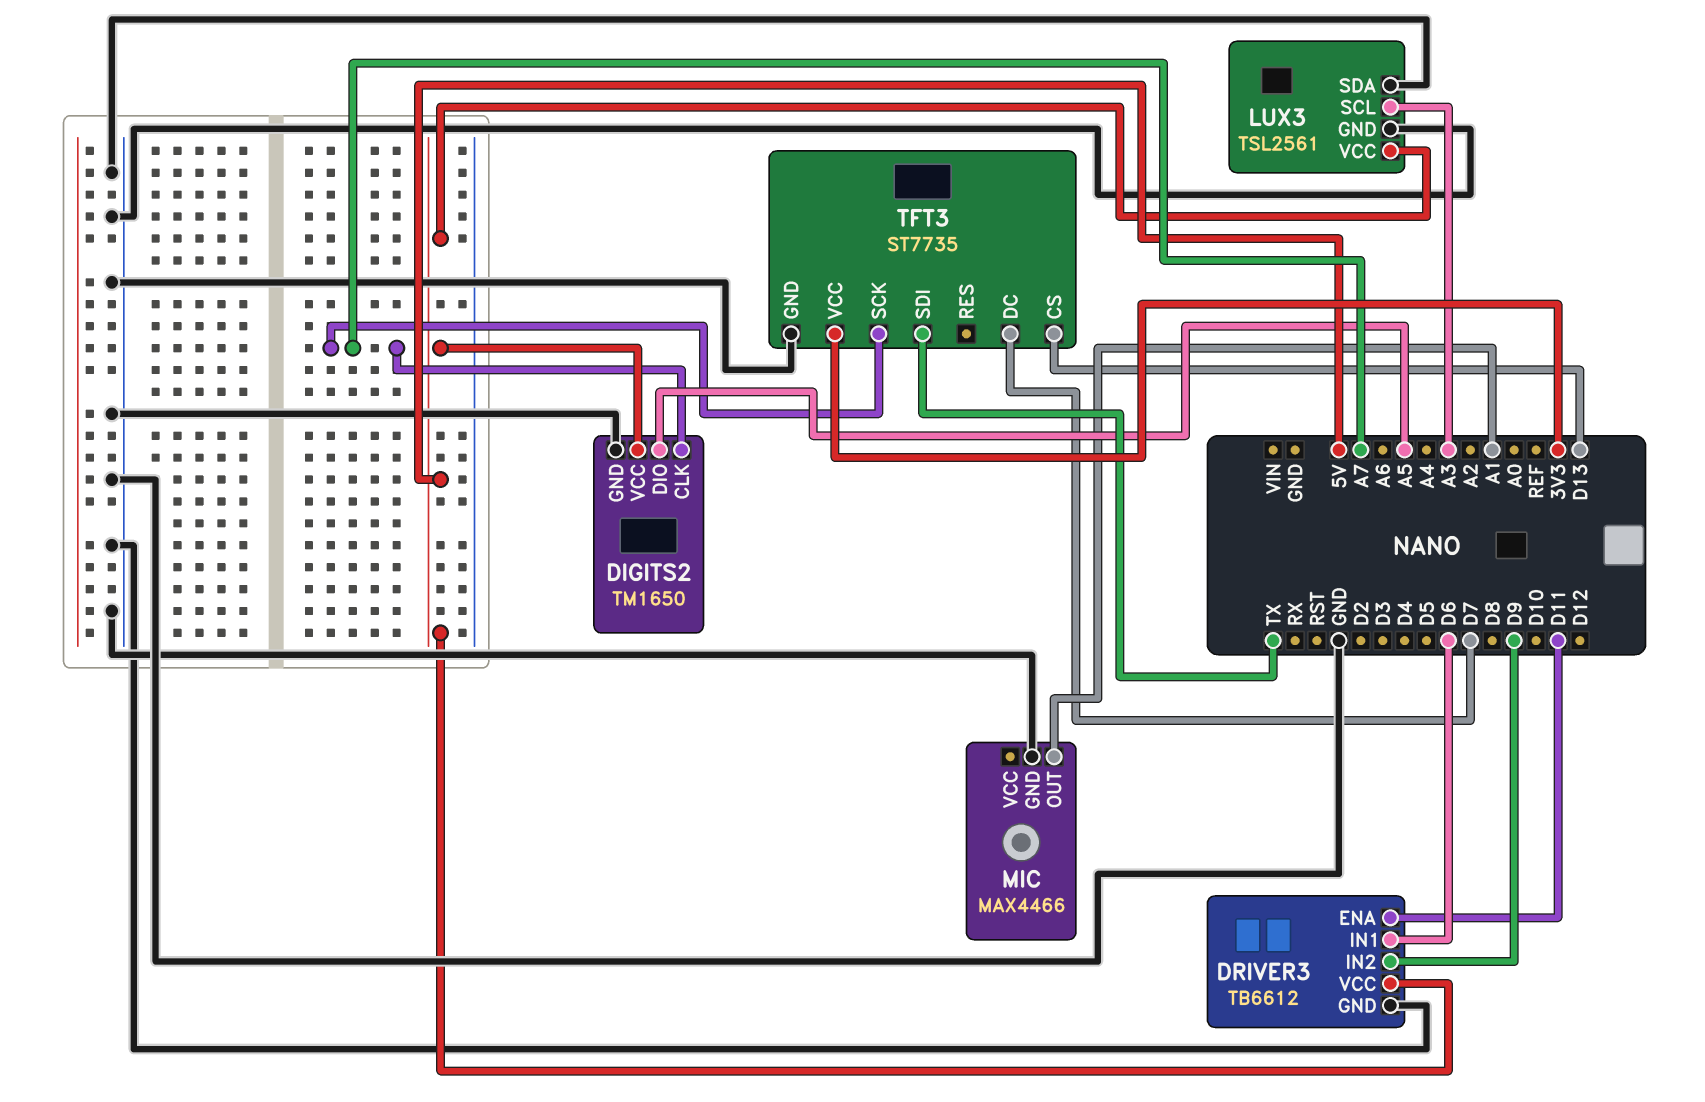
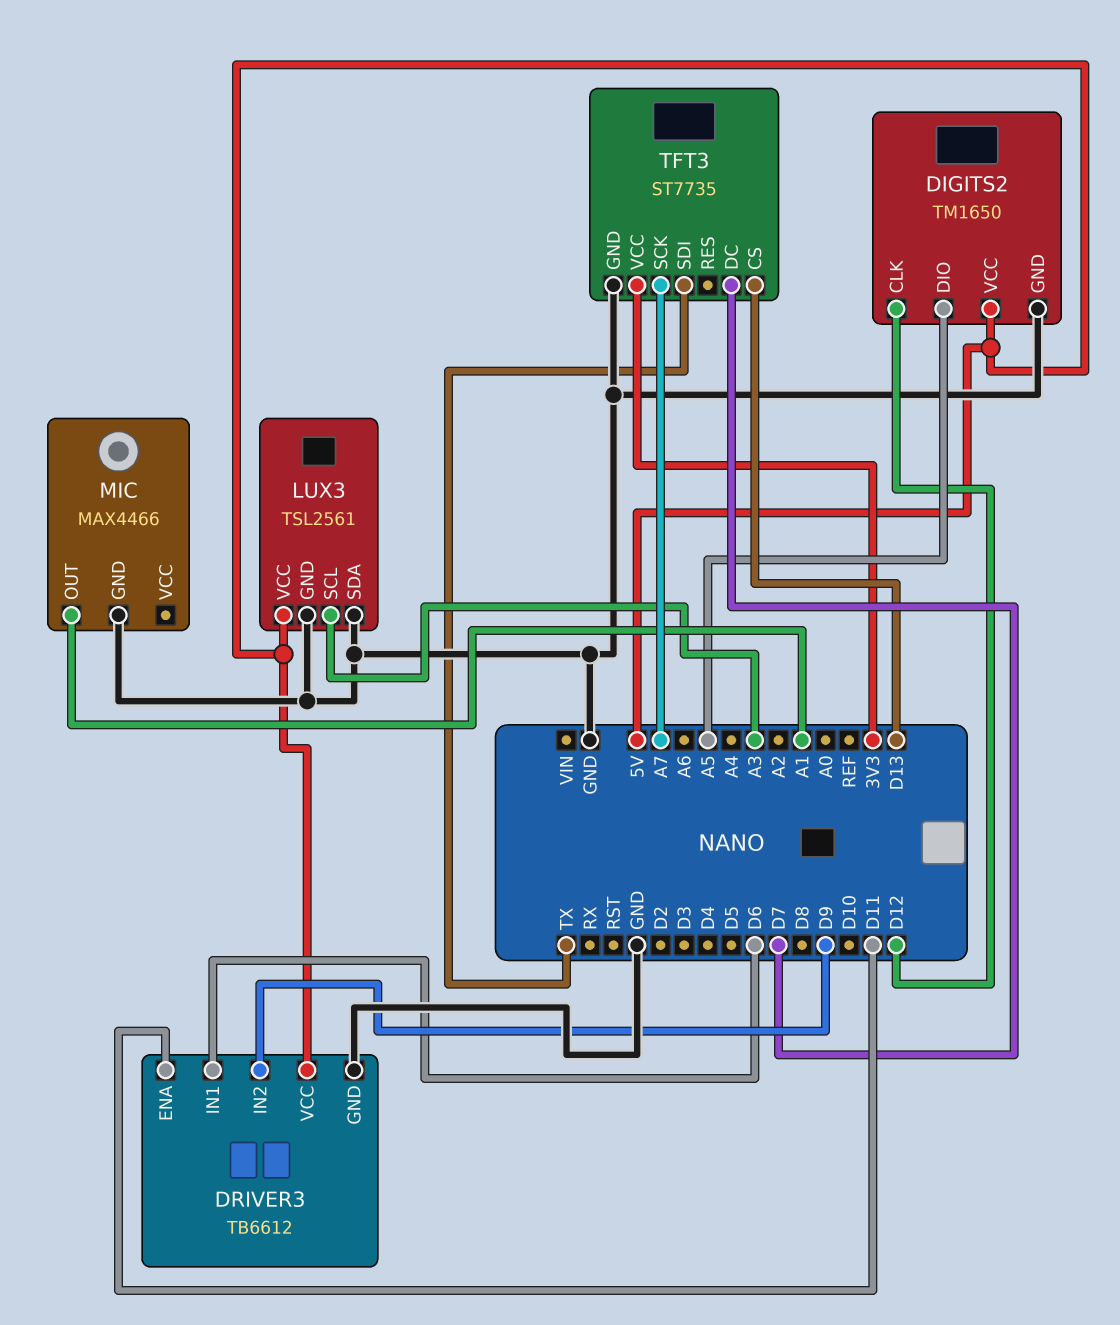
DIGITS2 pin CLK: A7 -> D12

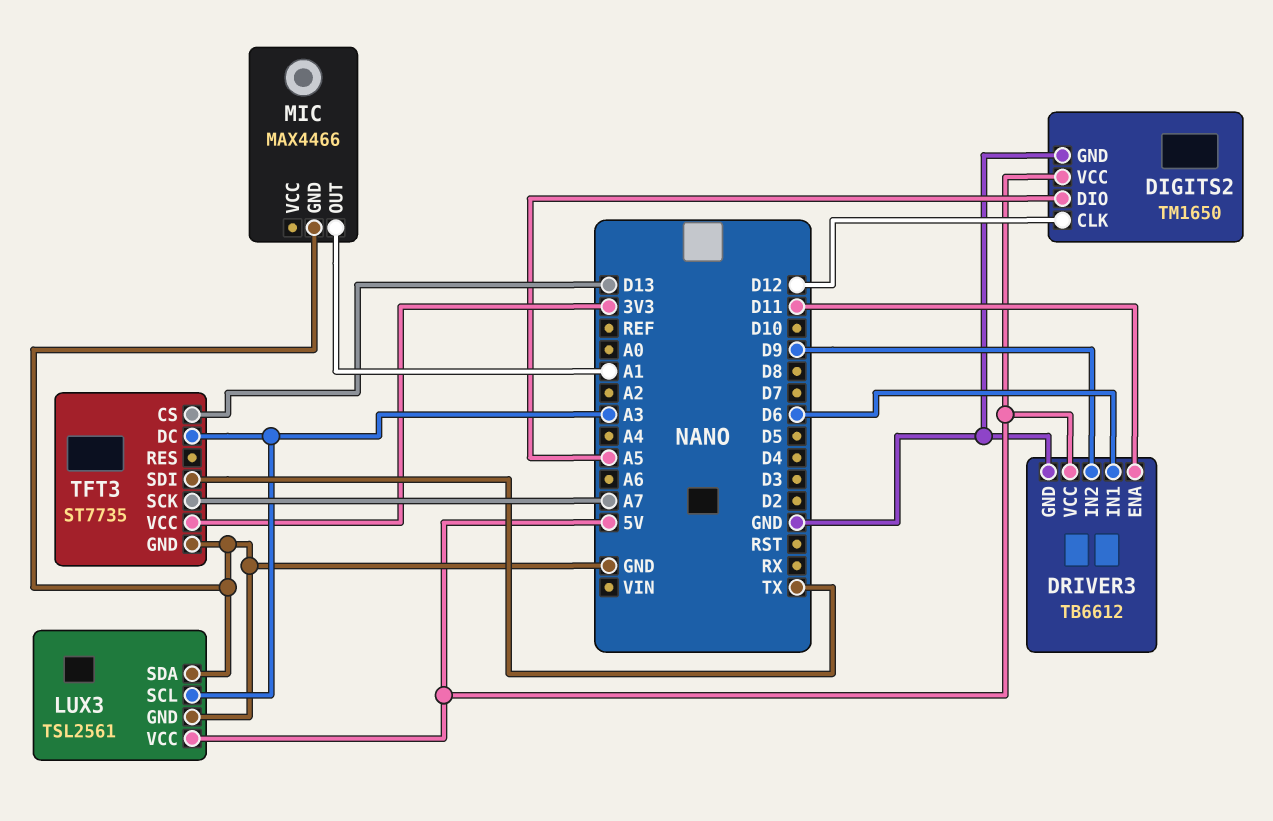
TFT3 pin DC: D7 -> A3

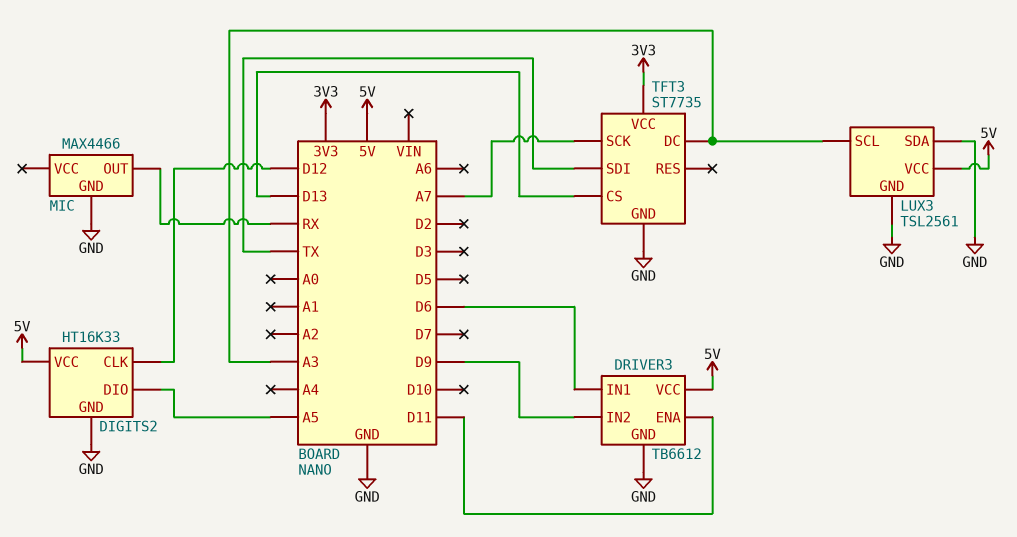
DIGITS2: TM1650 -> HT16K33
MIC pin OUT: A1 -> RX

